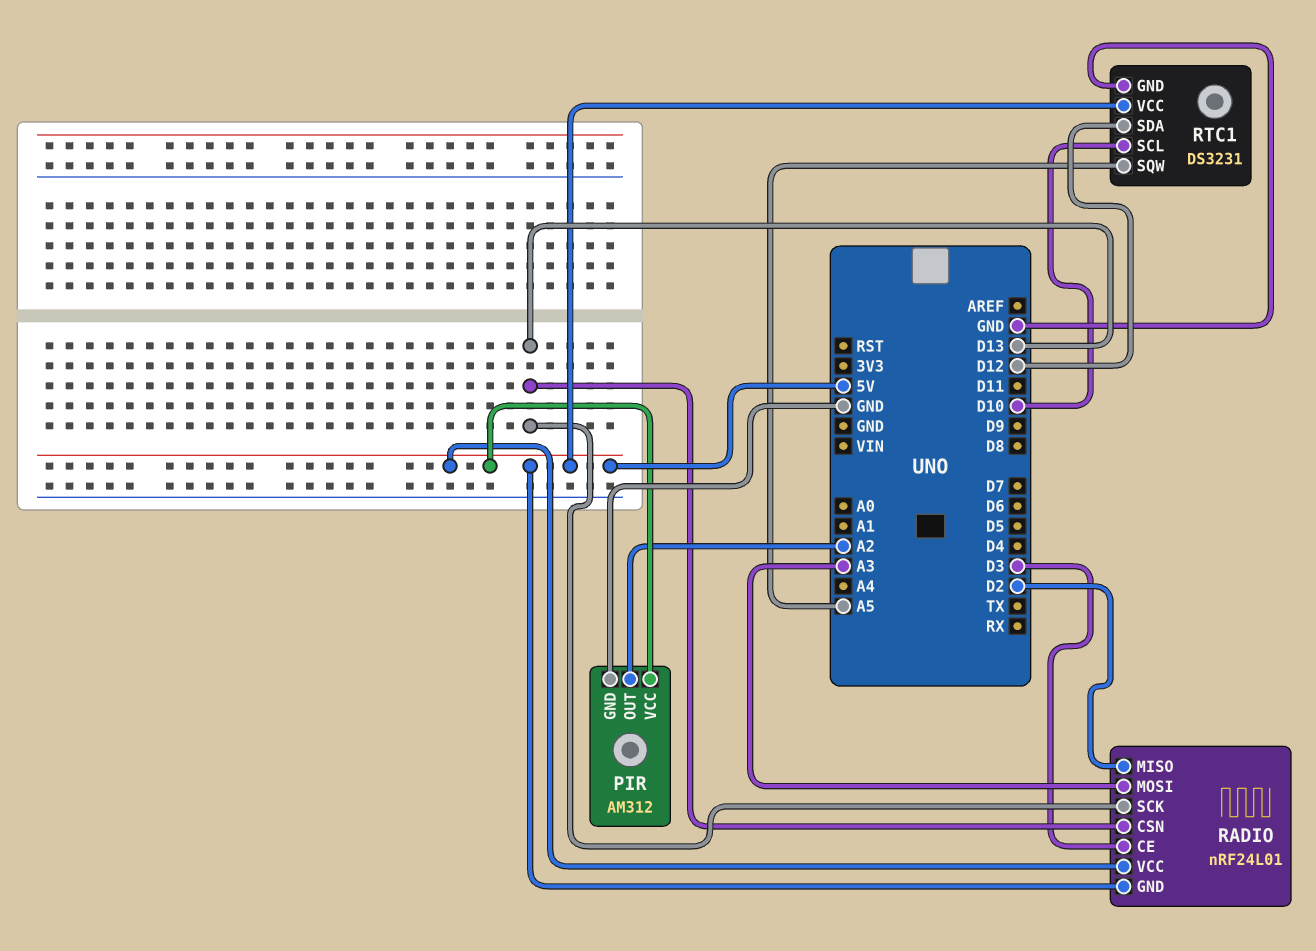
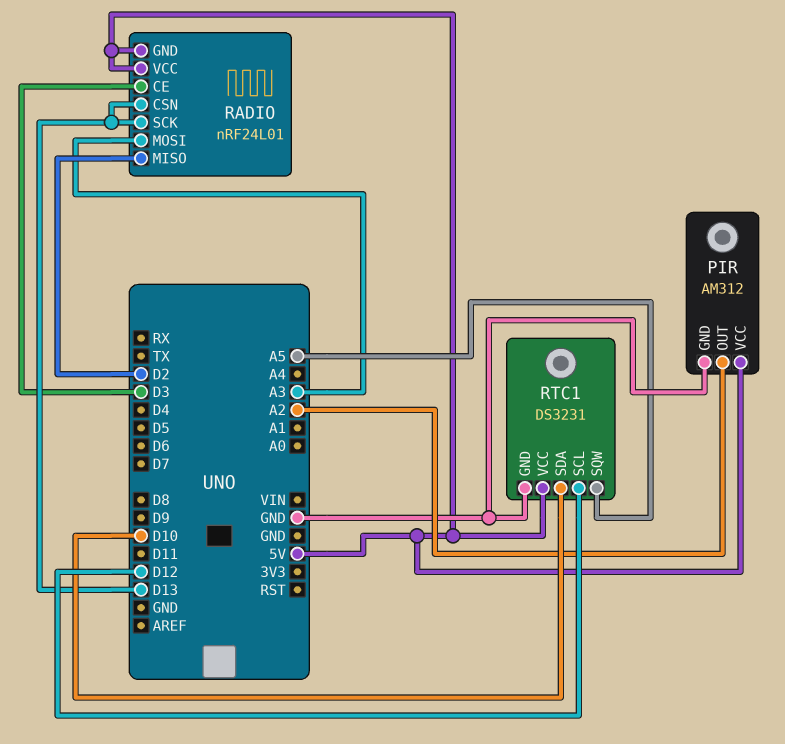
RTC1 pin SCL: D10 -> D12
RTC1 pin SDA: D12 -> D10

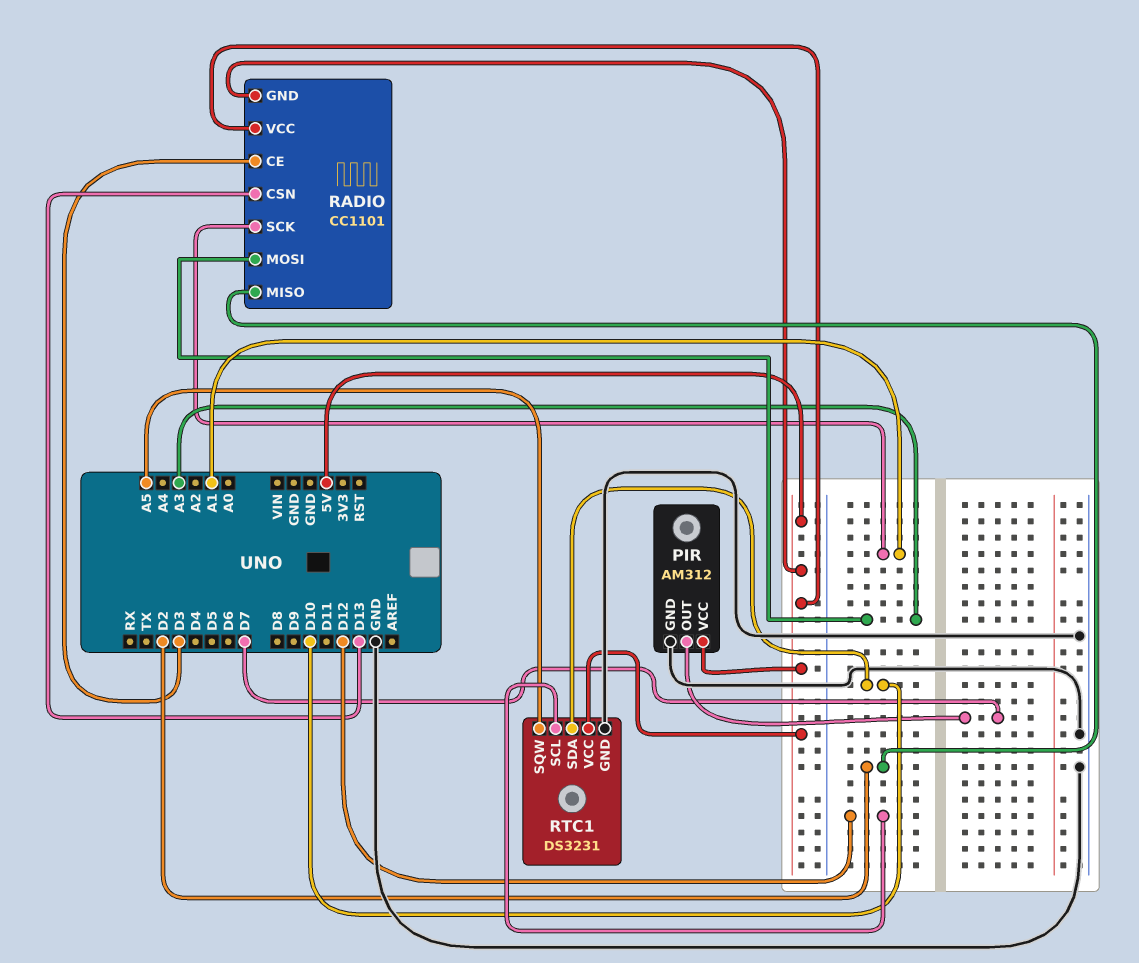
PIR pin OUT: A2 -> D7
RADIO: nRF24L01 -> CC1101
RADIO pin SCK: D13 -> A1

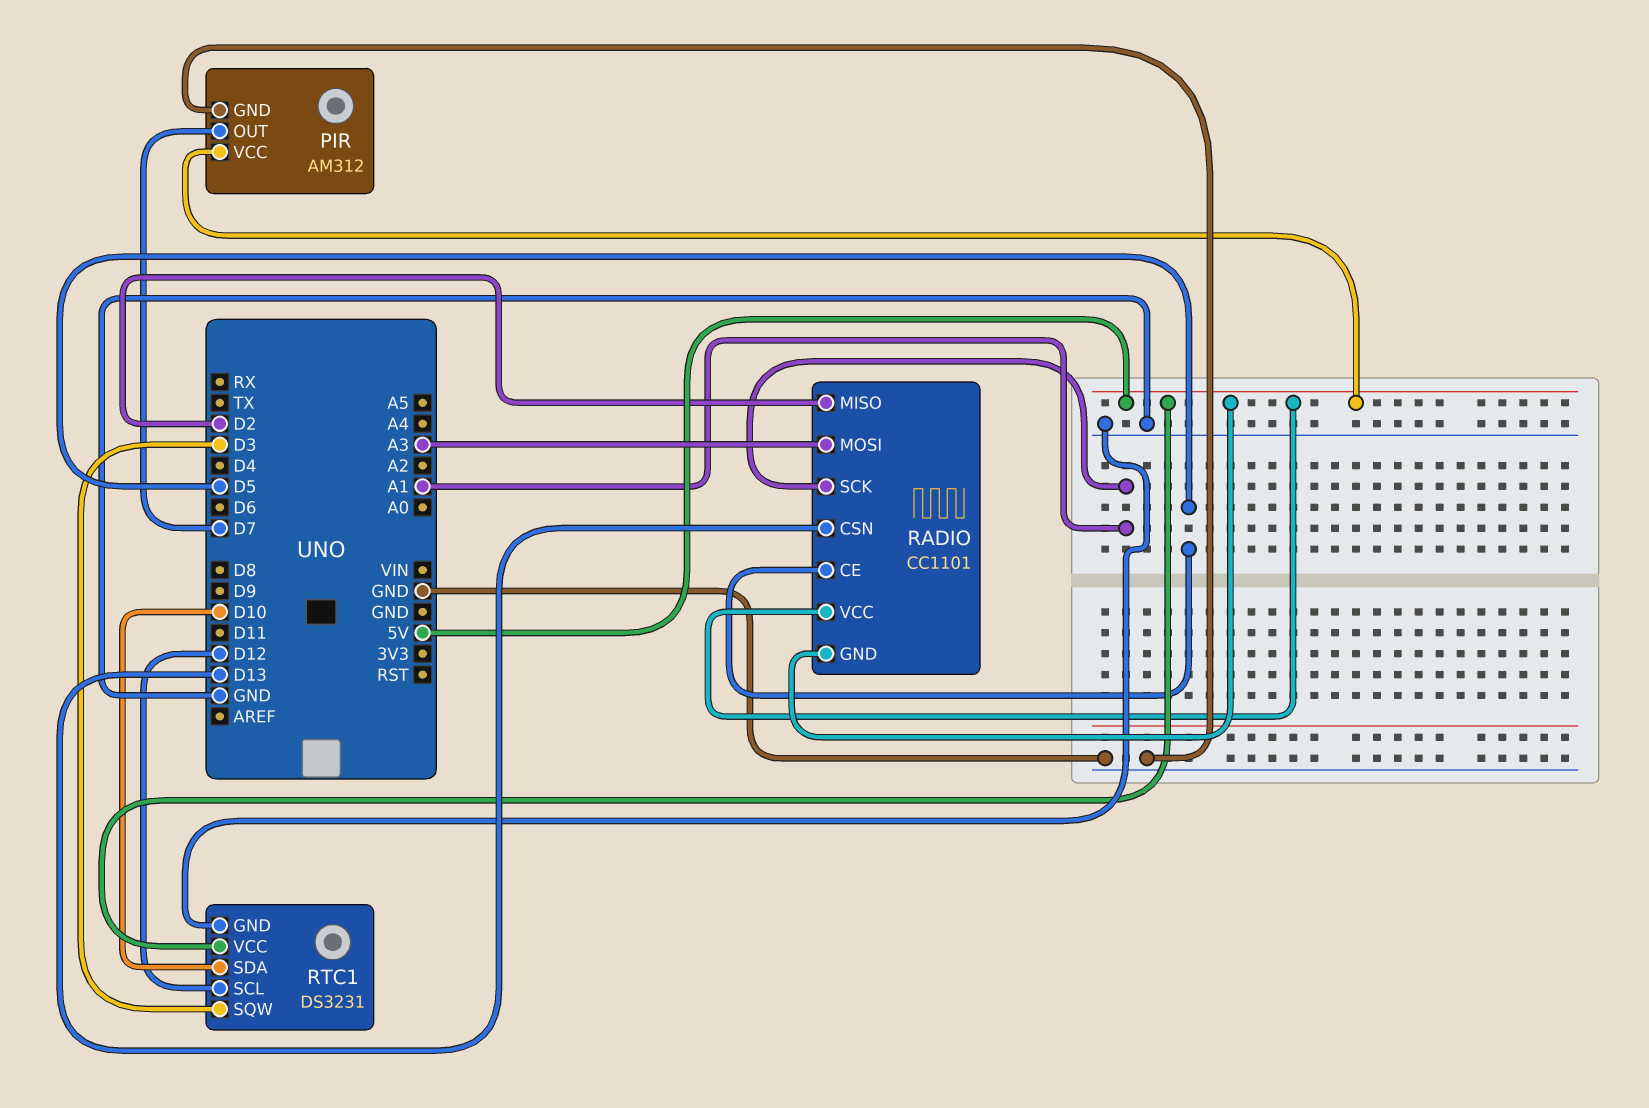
RADIO pin CE: D3 -> D5
RTC1 pin SQW: A5 -> D3

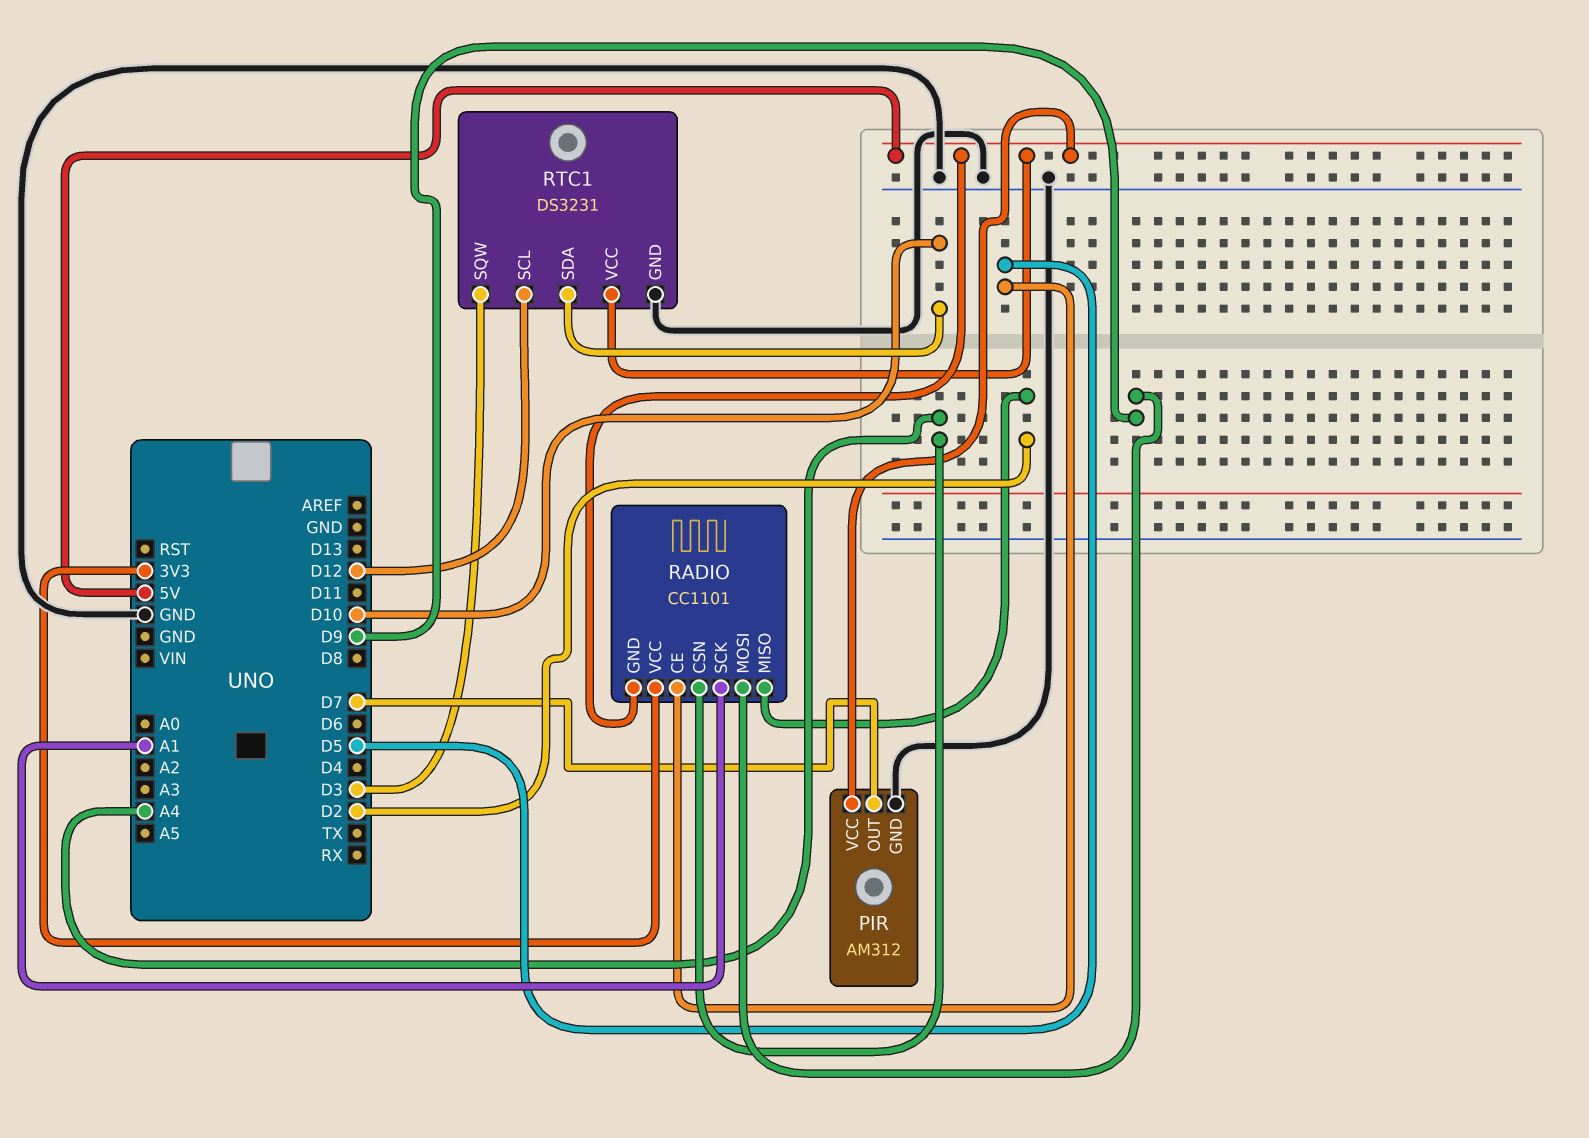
RADIO pin CSN: D13 -> A4
RADIO pin MOSI: A3 -> D9
RADIO pin VCC: 5V -> 3V3

